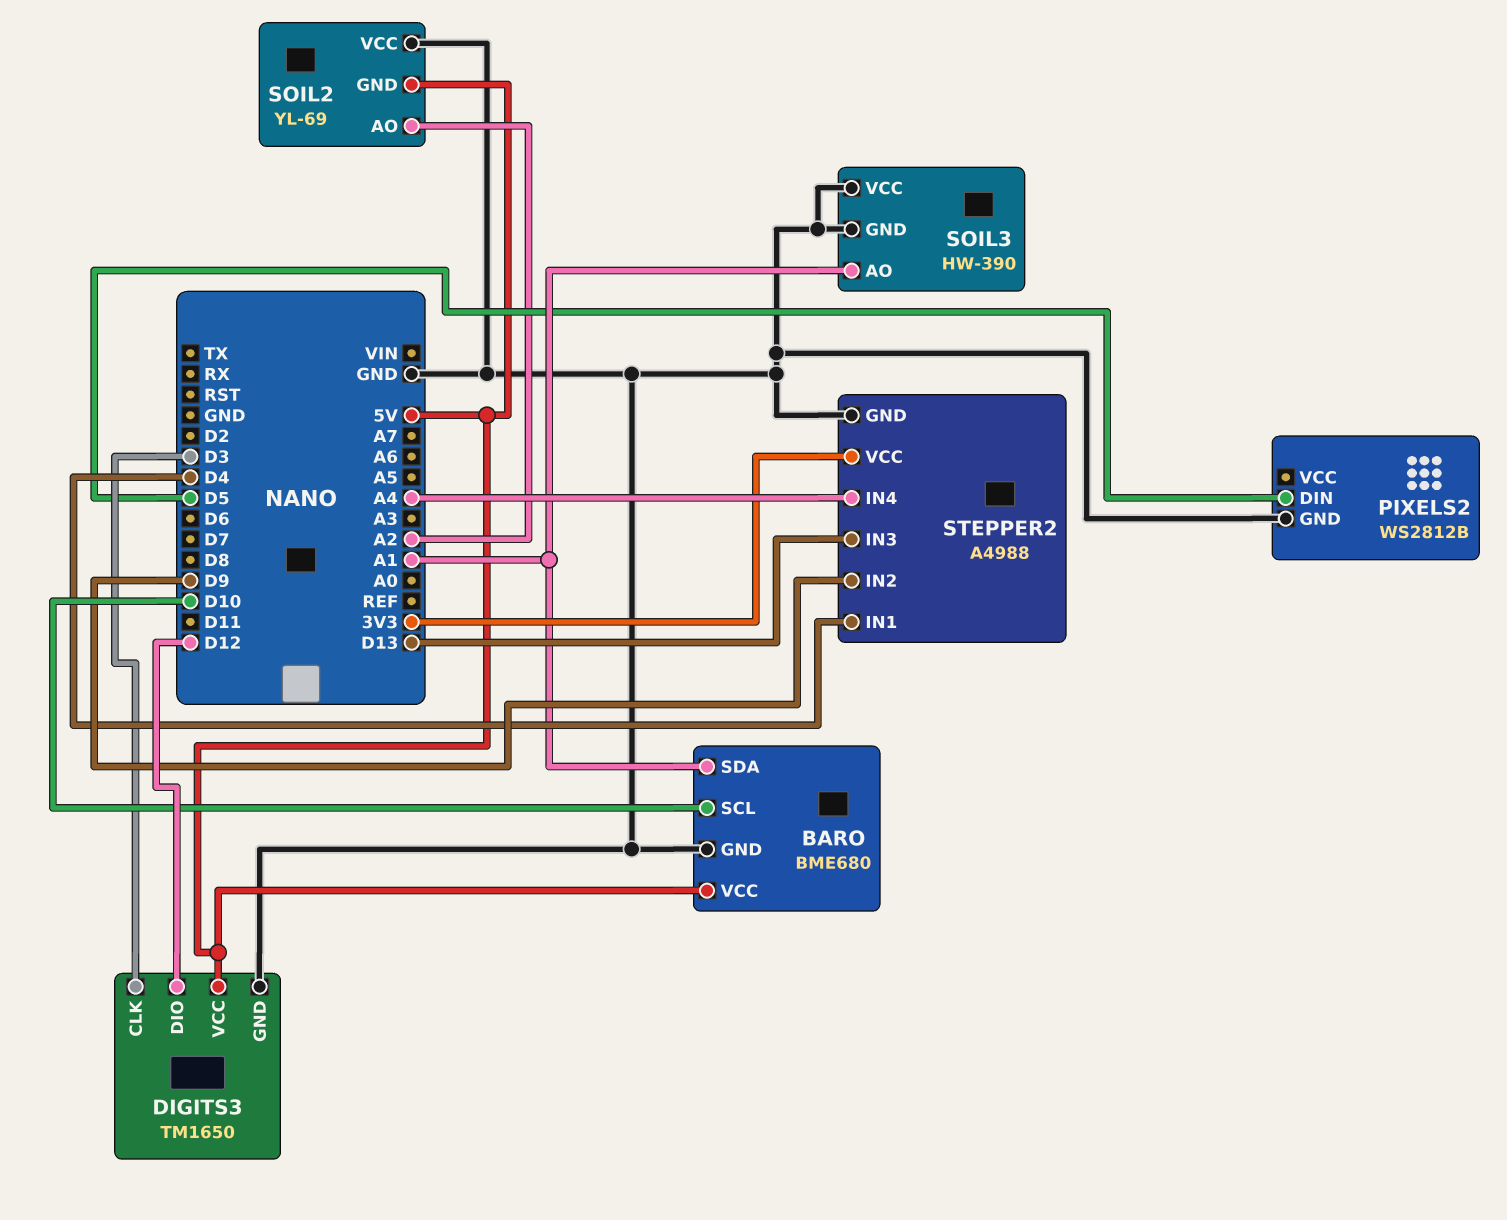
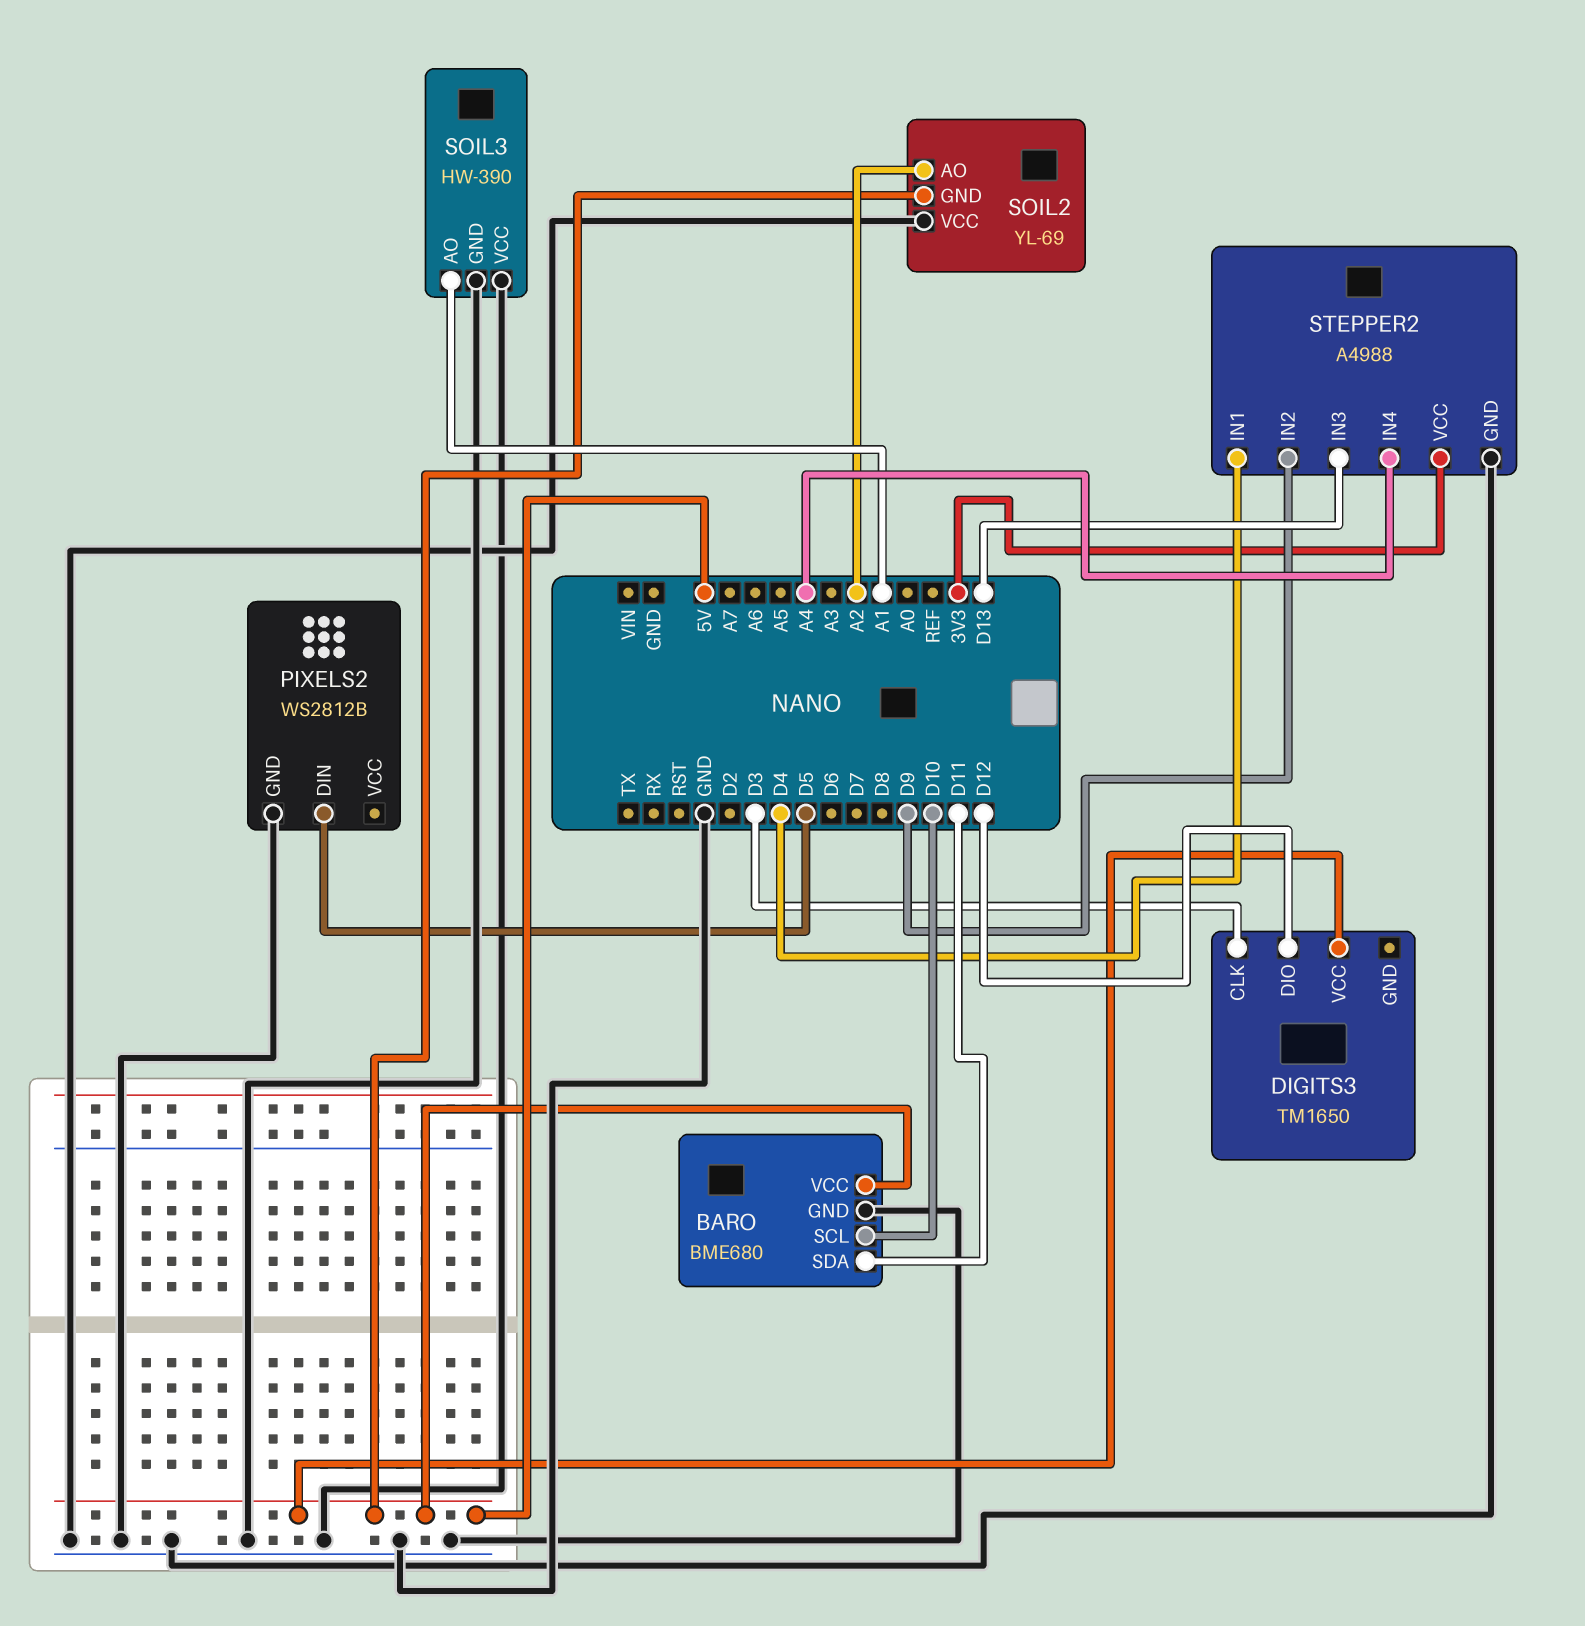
BARO pin SDA: A1 -> D11
DIGITS3 pin GND: GND -> none

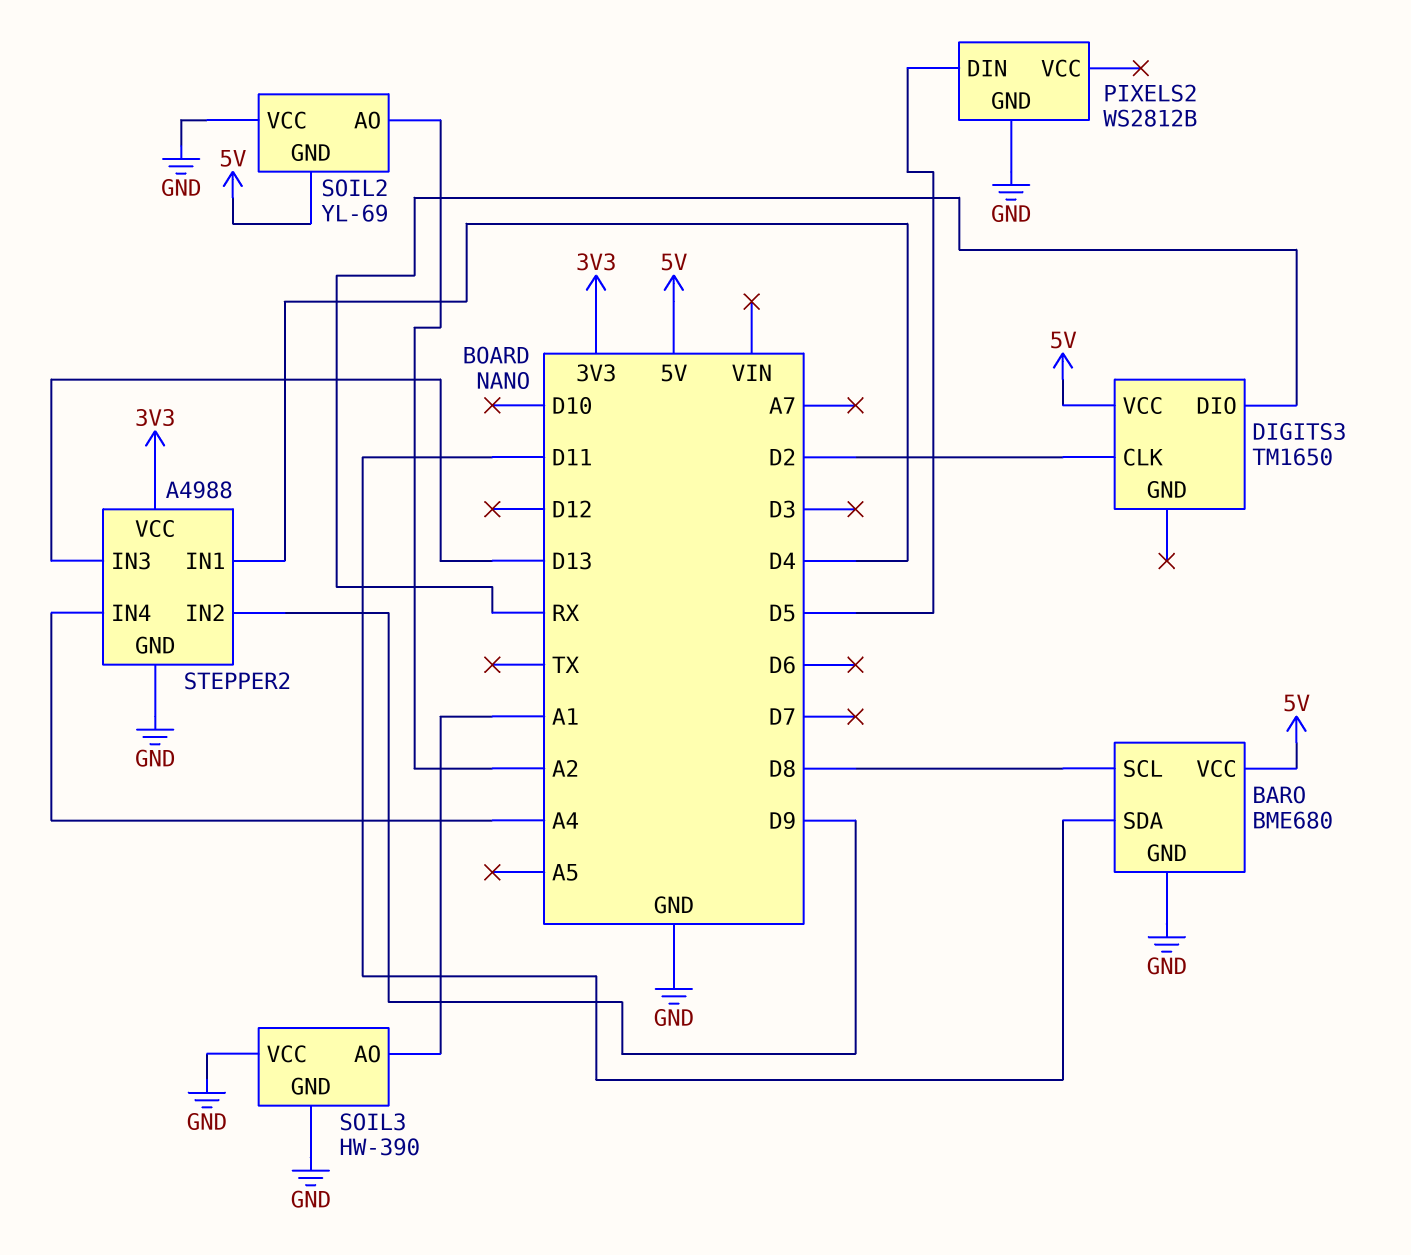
BARO pin SCL: D10 -> D8
DIGITS3 pin CLK: D3 -> D2
DIGITS3 pin DIO: D12 -> RX

